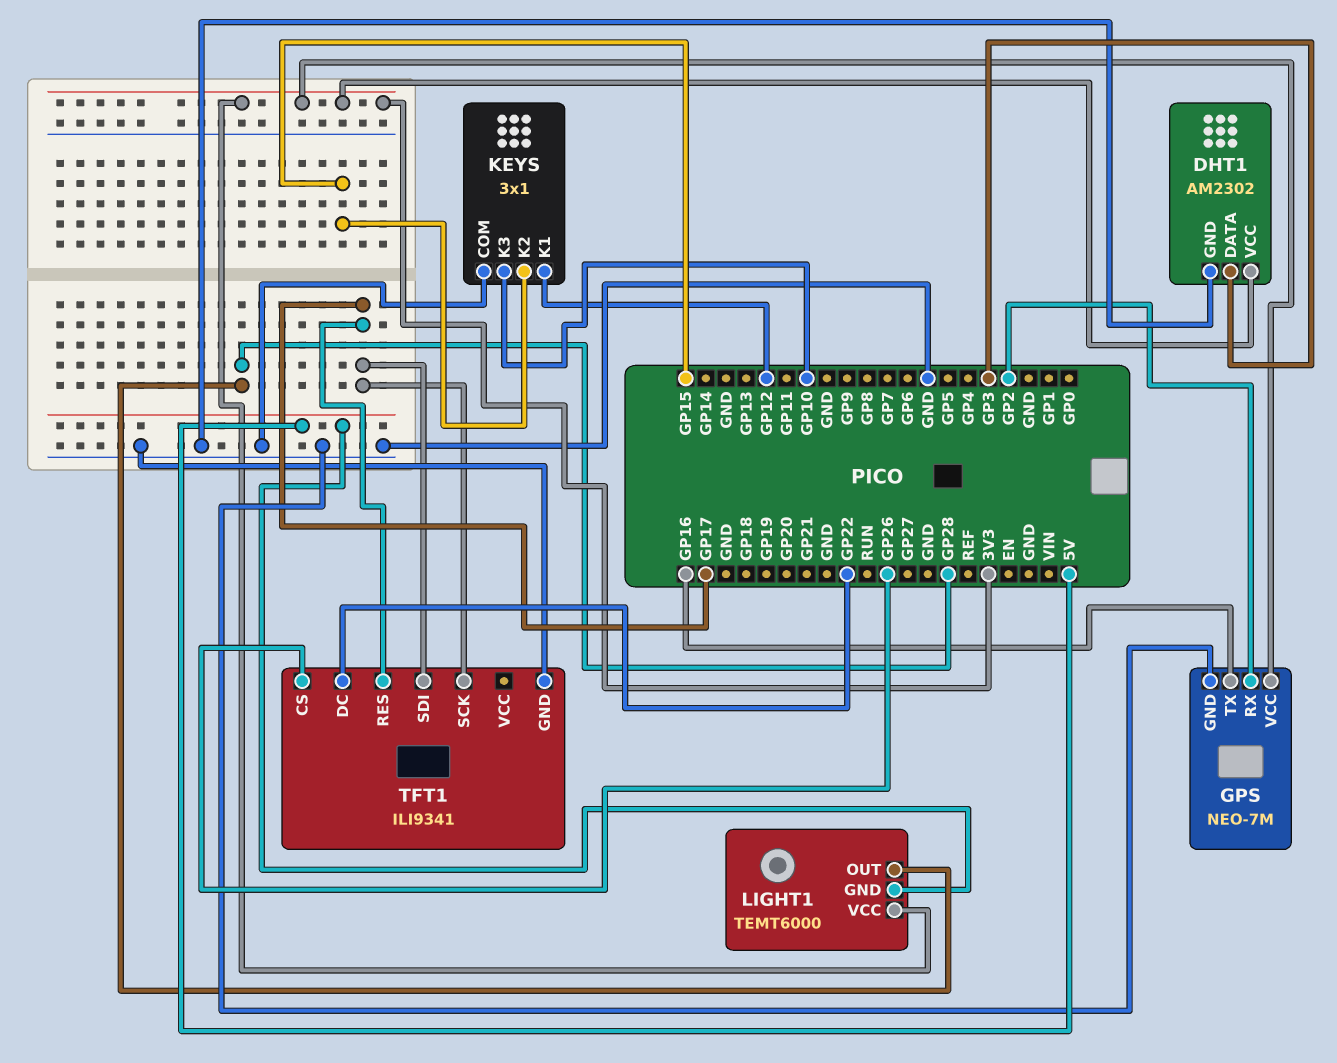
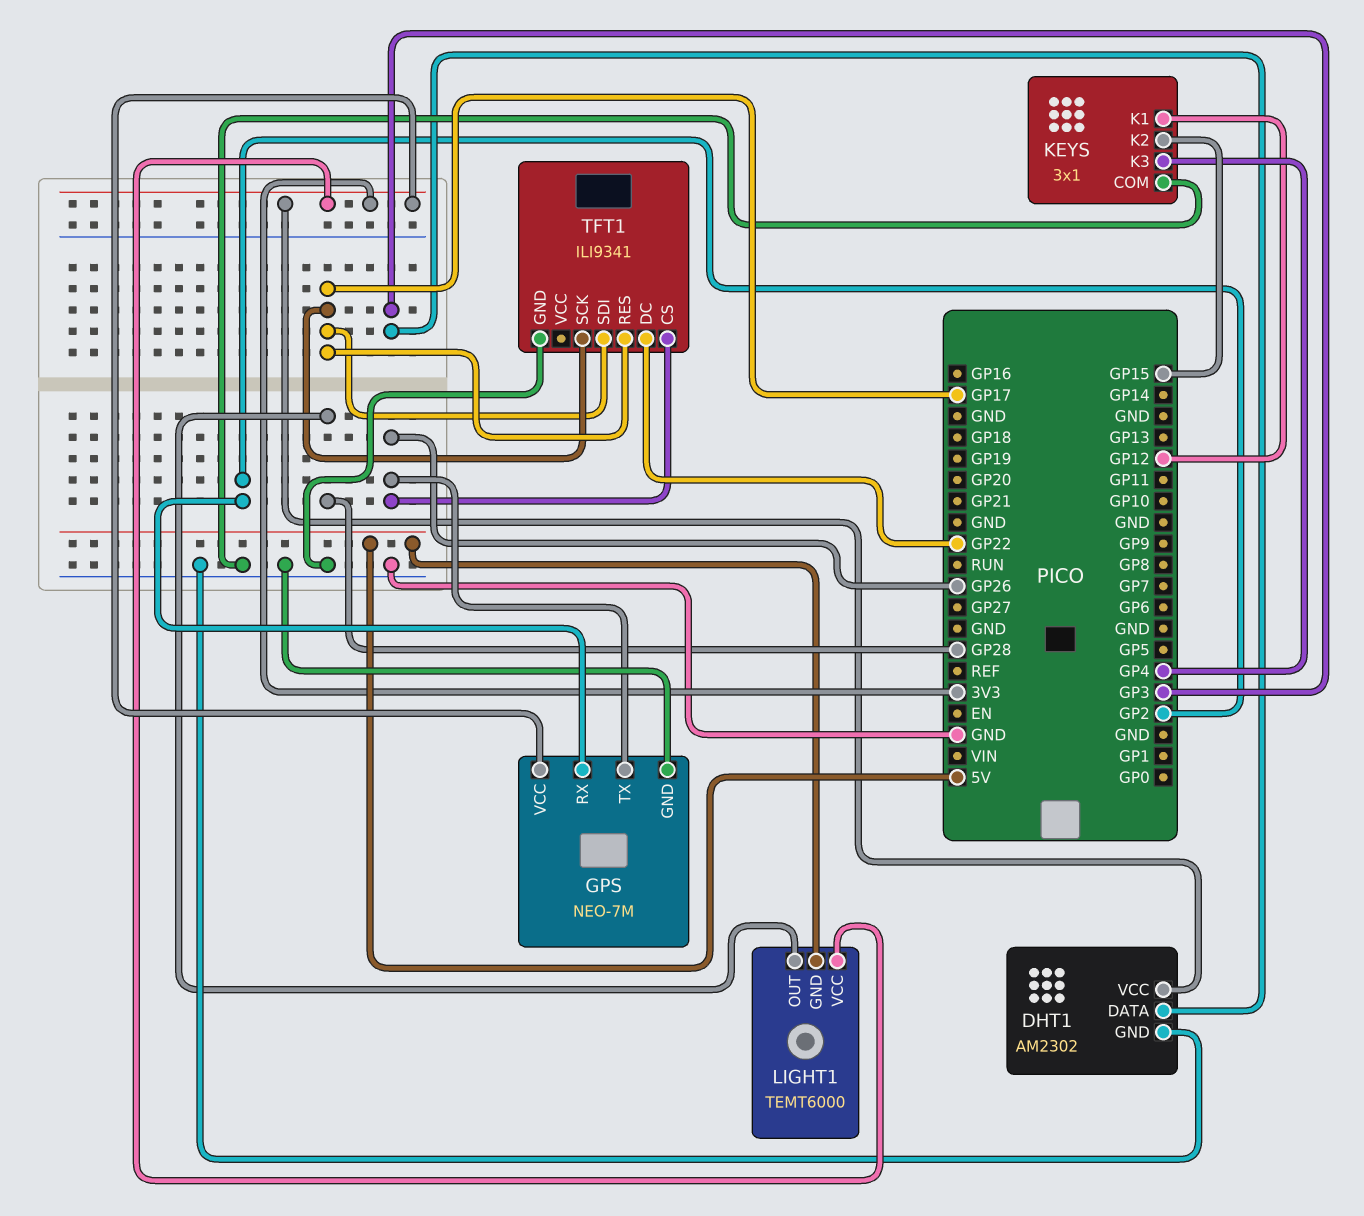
GPS pin TX: GP16 -> GP26
KEYS pin K3: GP10 -> GP4

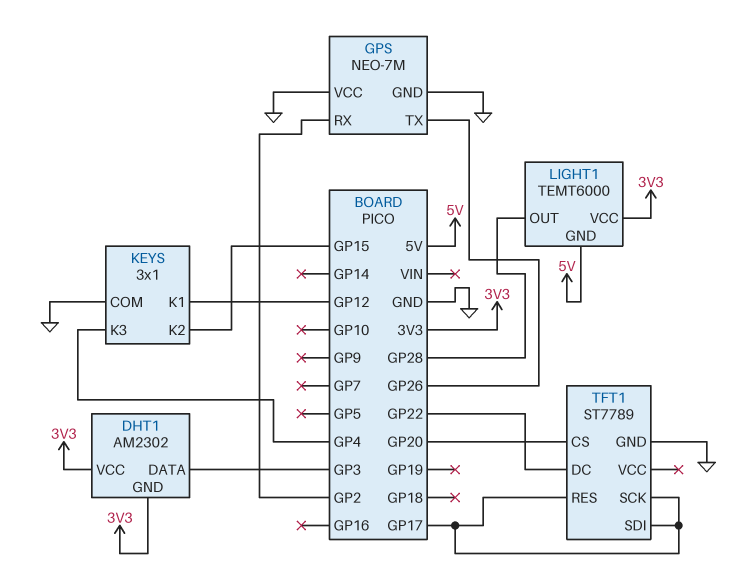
DHT1 pin GND: GND -> 3V3
GPS pin VCC: 3V3 -> GND
TFT1: ILI9341 -> ST7789
TFT1 pin CS: GP26 -> GP20

